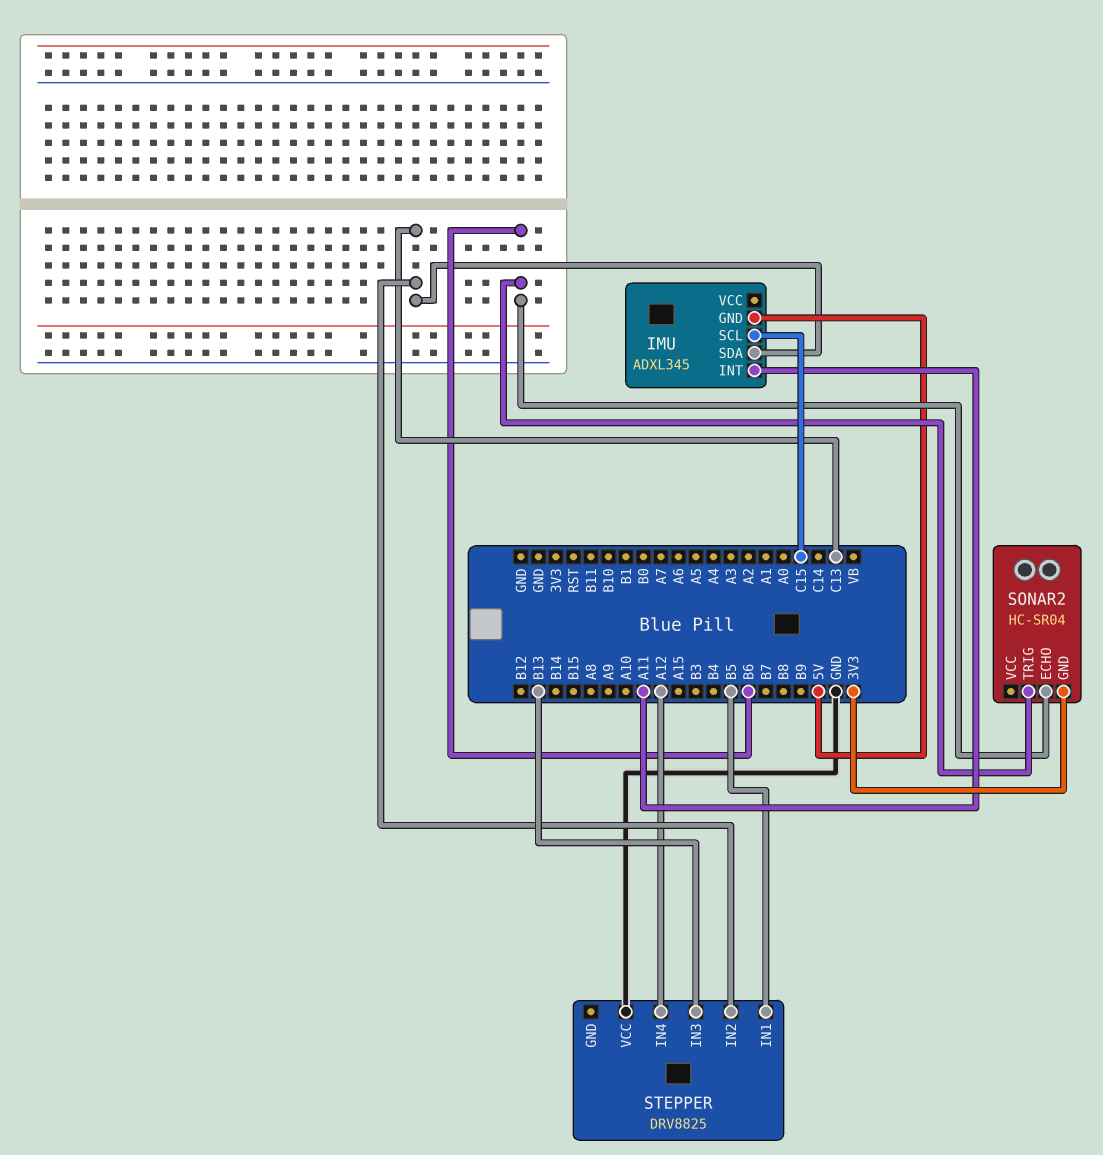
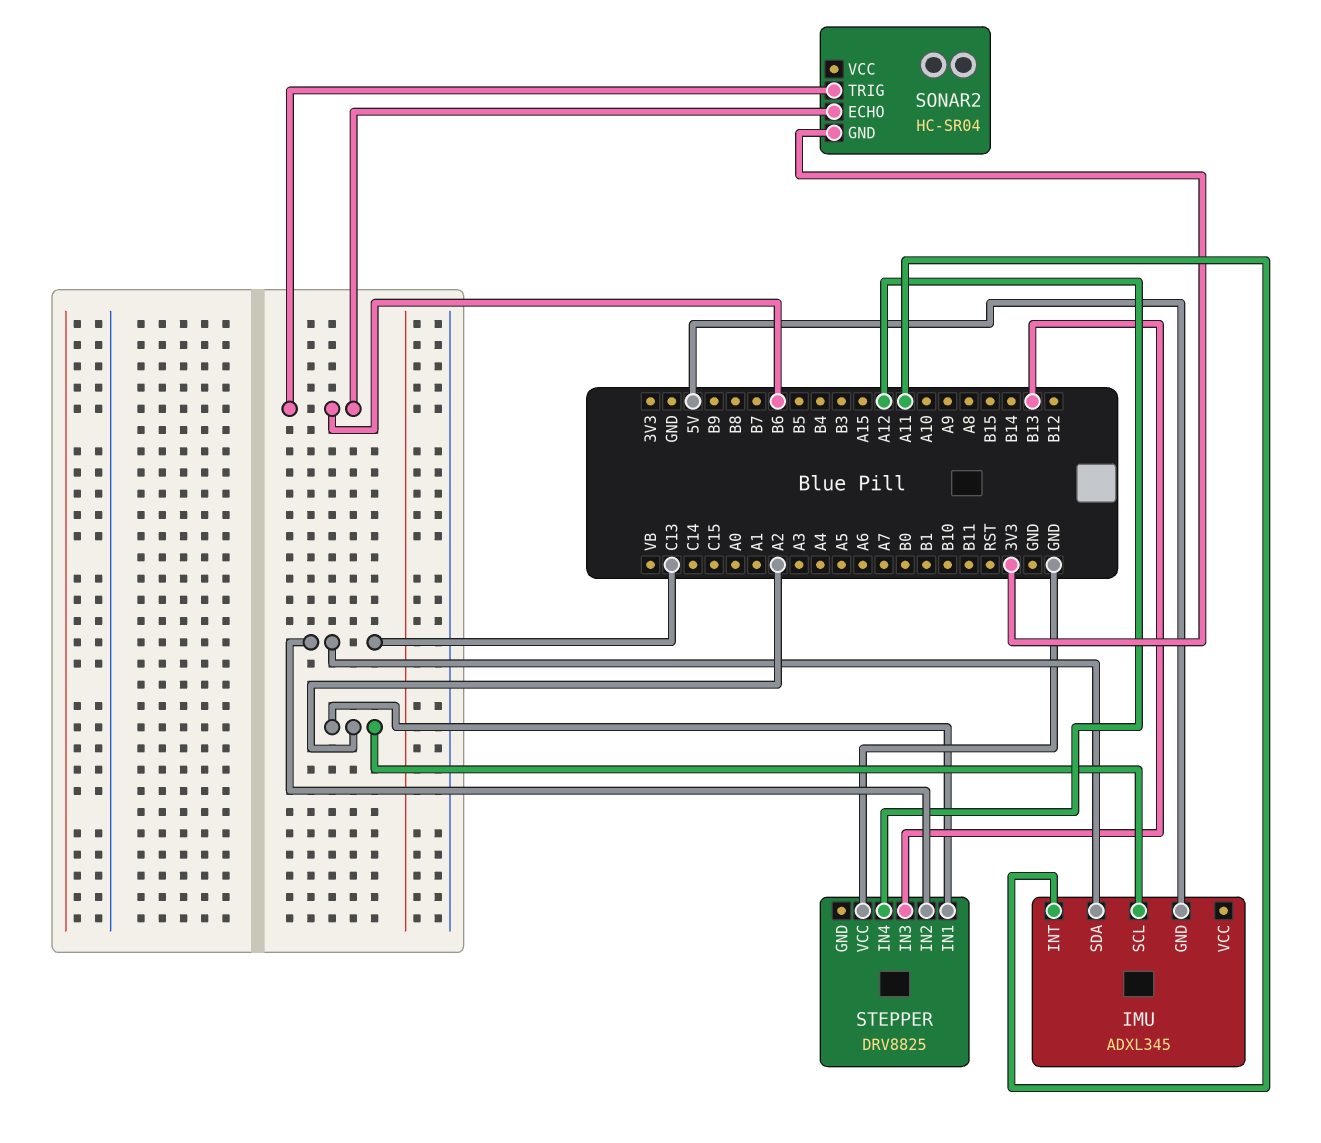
IMU pin SCL: C15 -> A2
STEPPER pin IN1: B5 -> A2

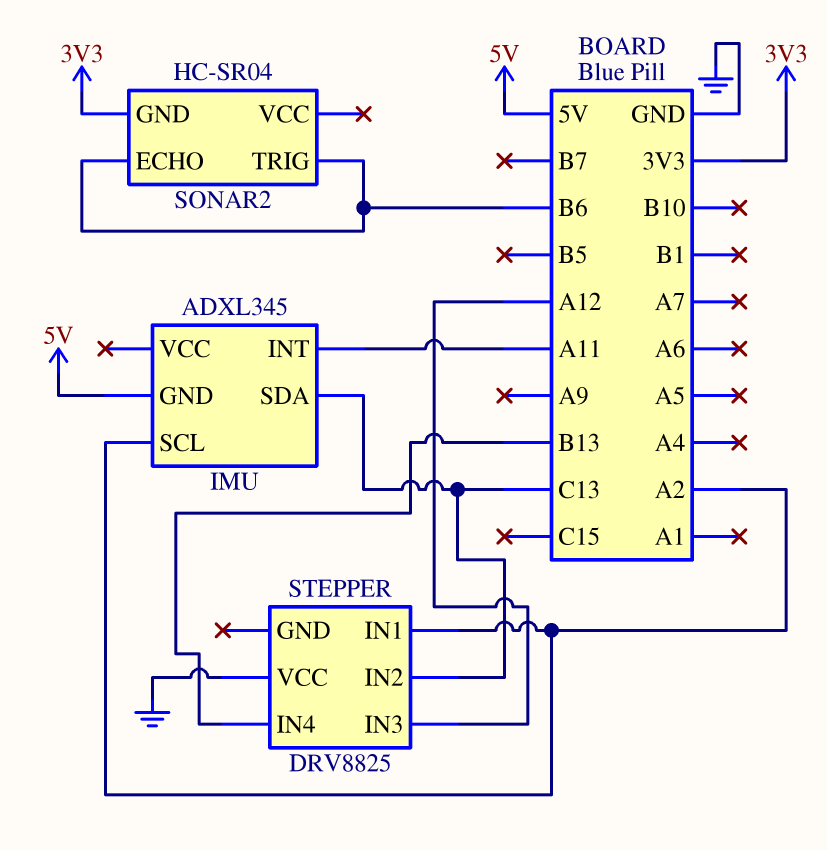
STEPPER pin IN3: B13 -> A12
STEPPER pin IN4: A12 -> B13

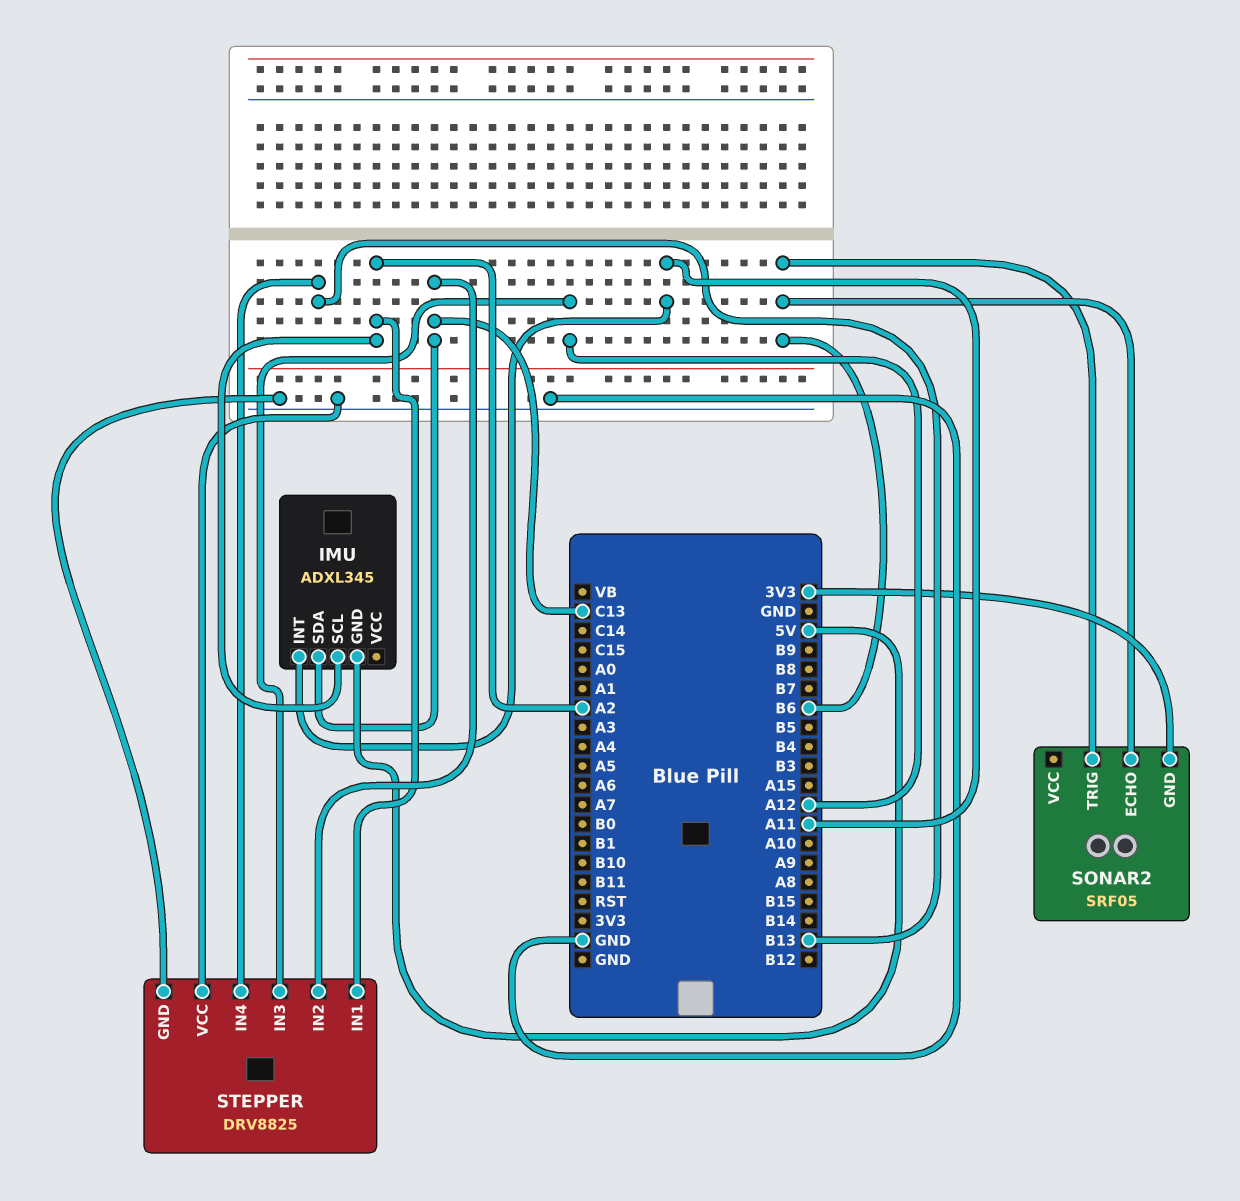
SONAR2: HC-SR04 -> SRF05
STEPPER pin GND: none -> GND

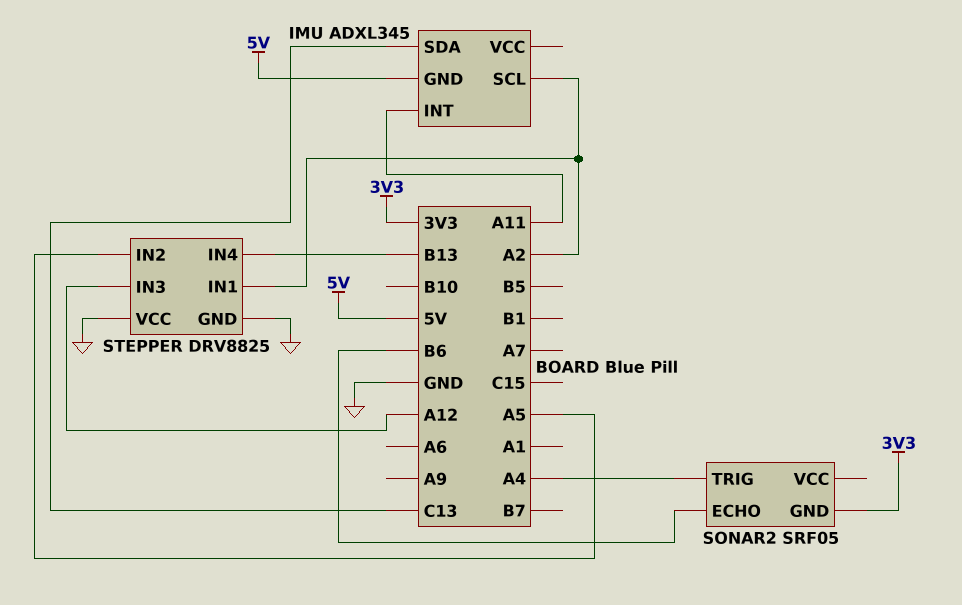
SONAR2 pin TRIG: B6 -> A4
STEPPER pin IN2: C13 -> A5

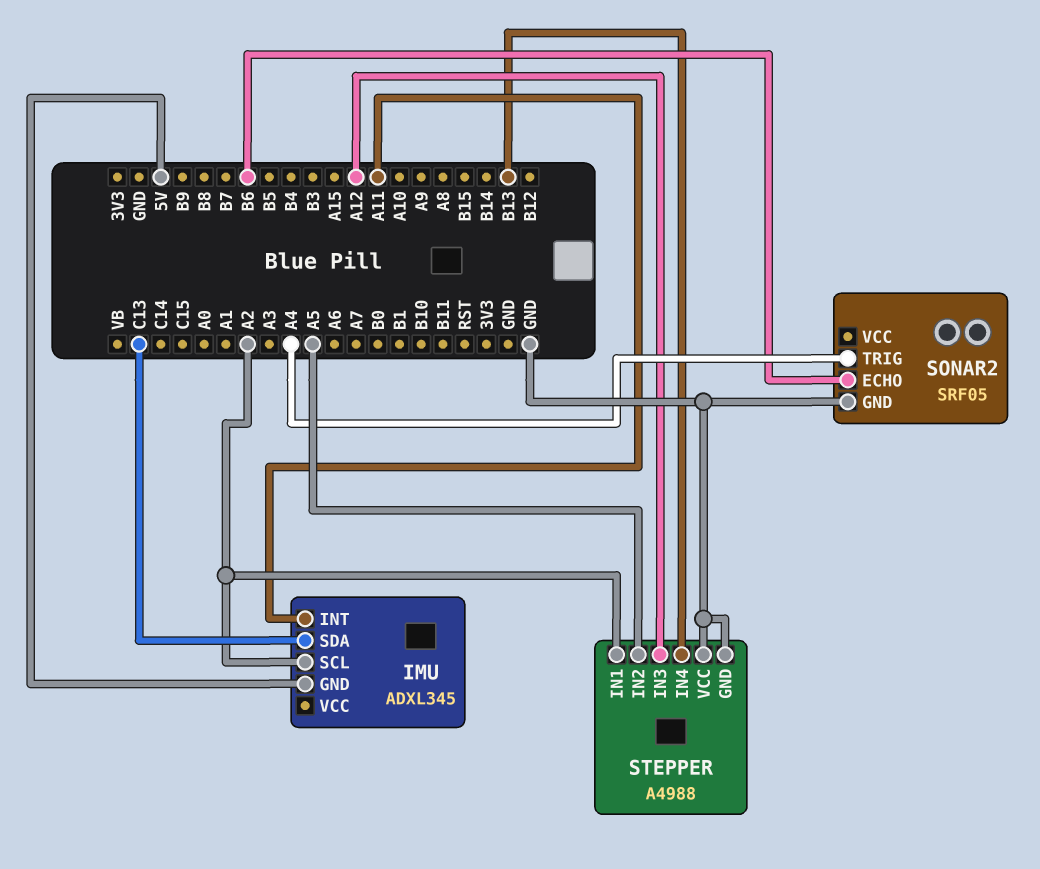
SONAR2 pin GND: 3V3 -> GND
STEPPER: DRV8825 -> A4988

